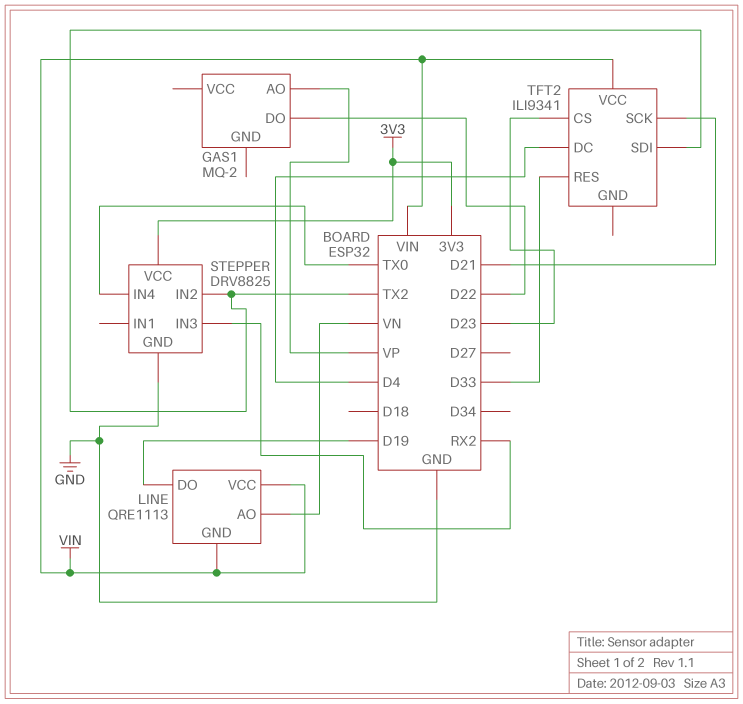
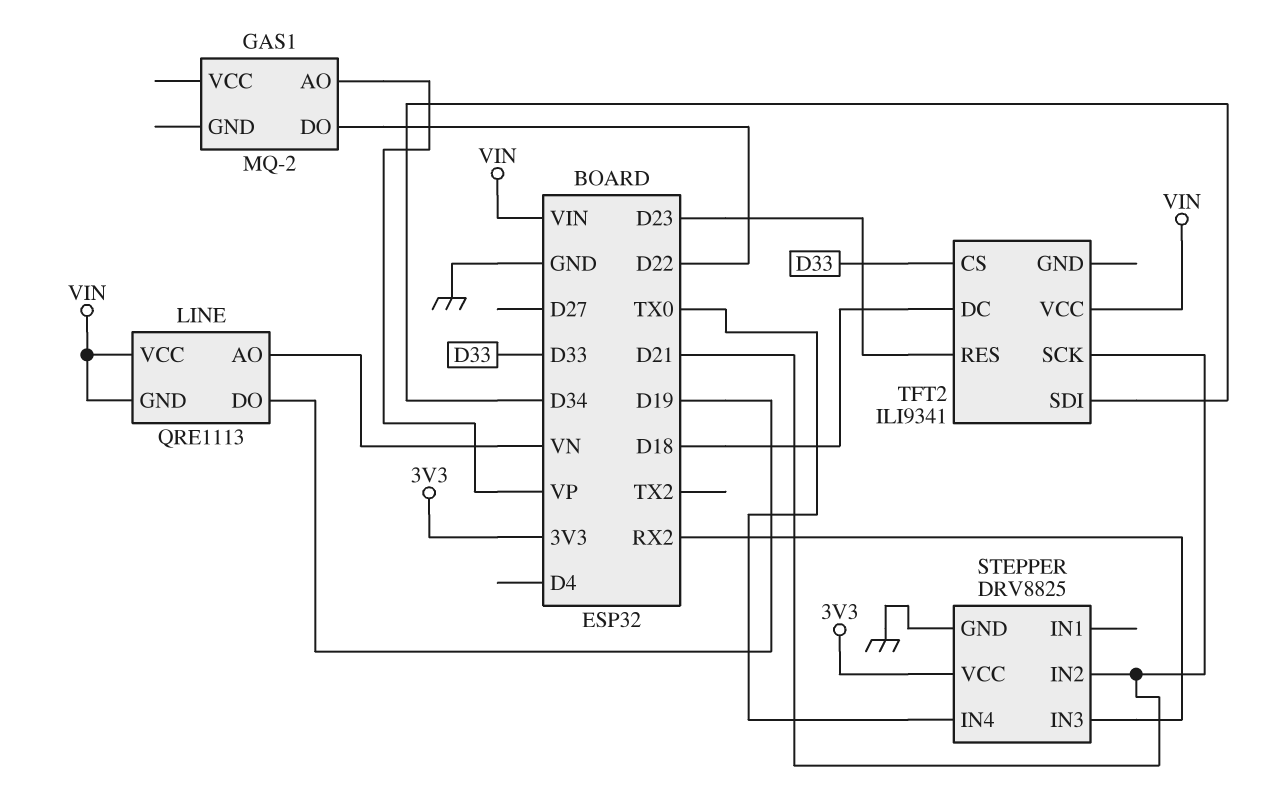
STEPPER pin IN2: TX2 -> D21
TFT2 pin CS: D23 -> D33
TFT2 pin DC: D4 -> D18
TFT2 pin RES: D33 -> D23
TFT2 pin SDI: TX2 -> D34

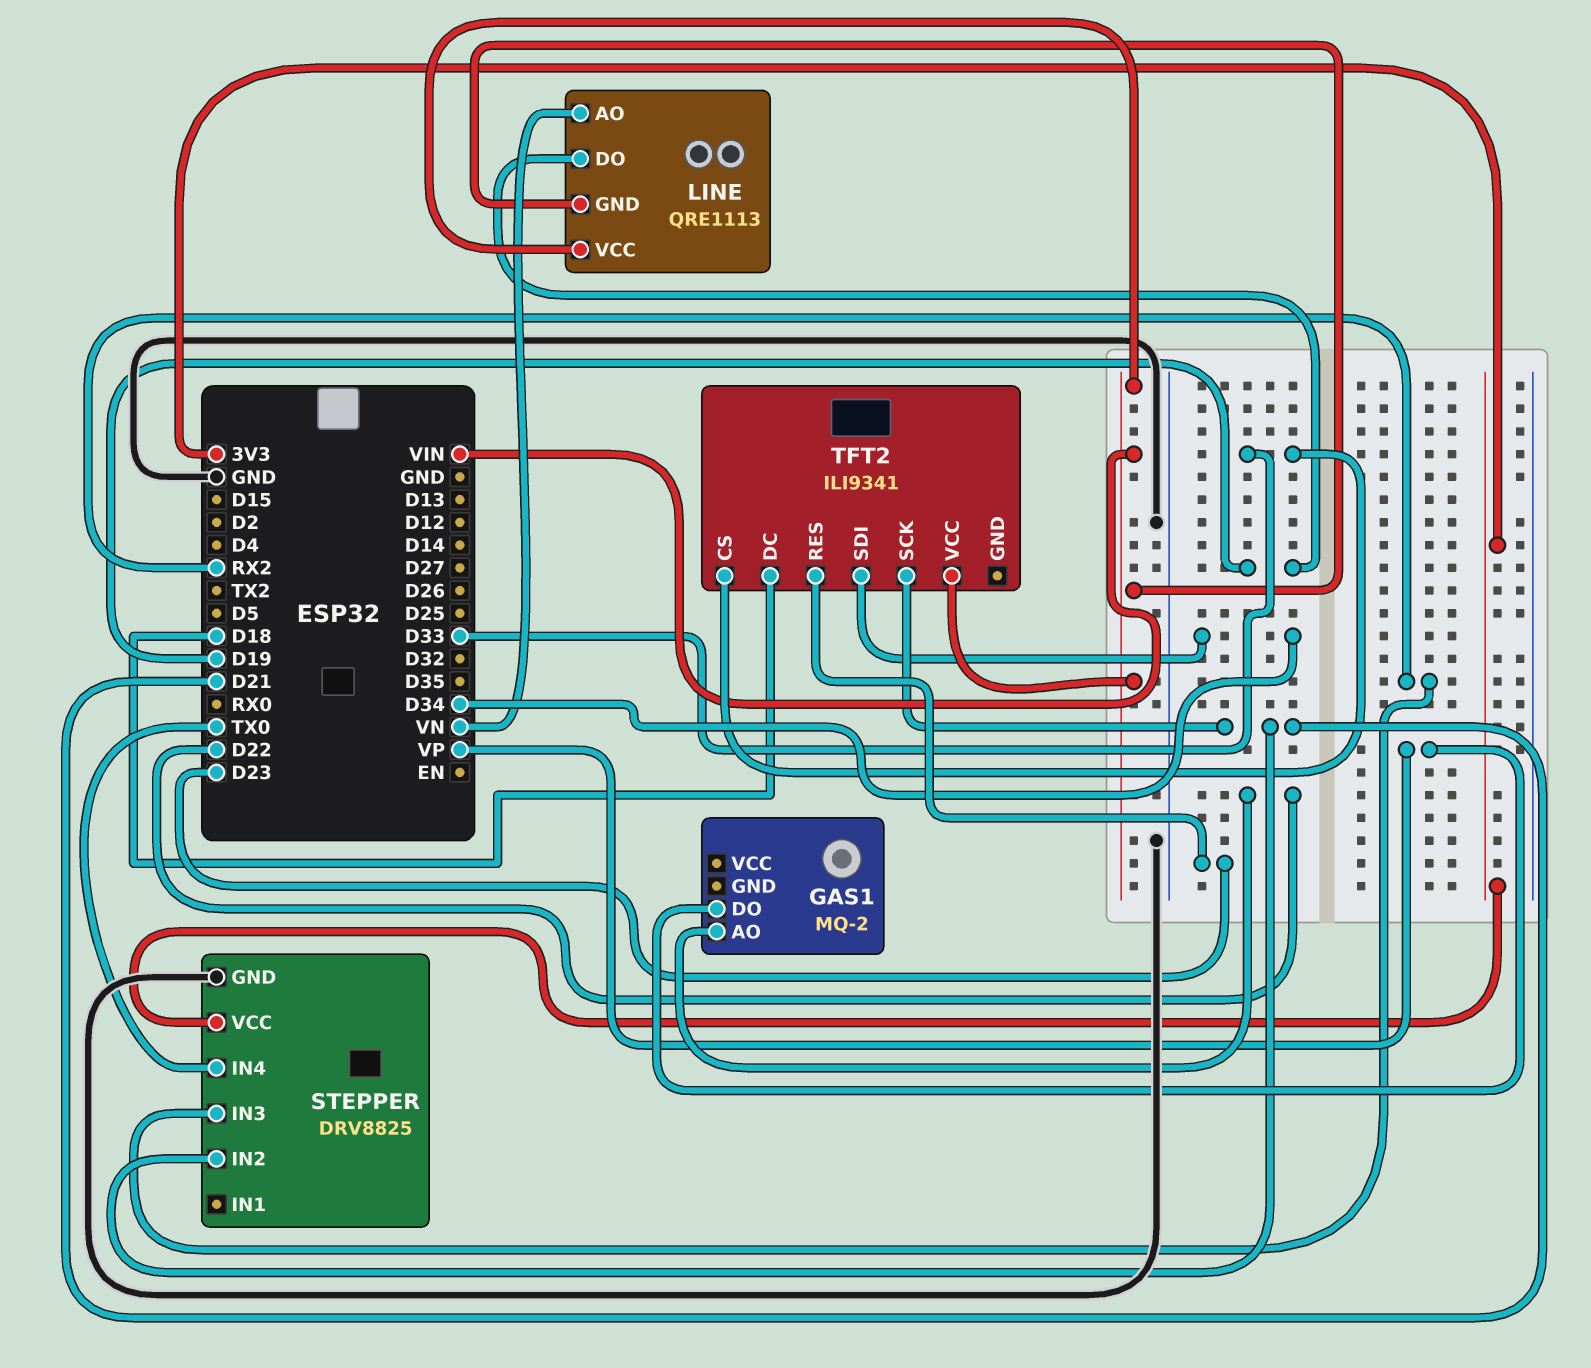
GAS1 pin AO: VP -> D22
GAS1 pin DO: D22 -> VP

